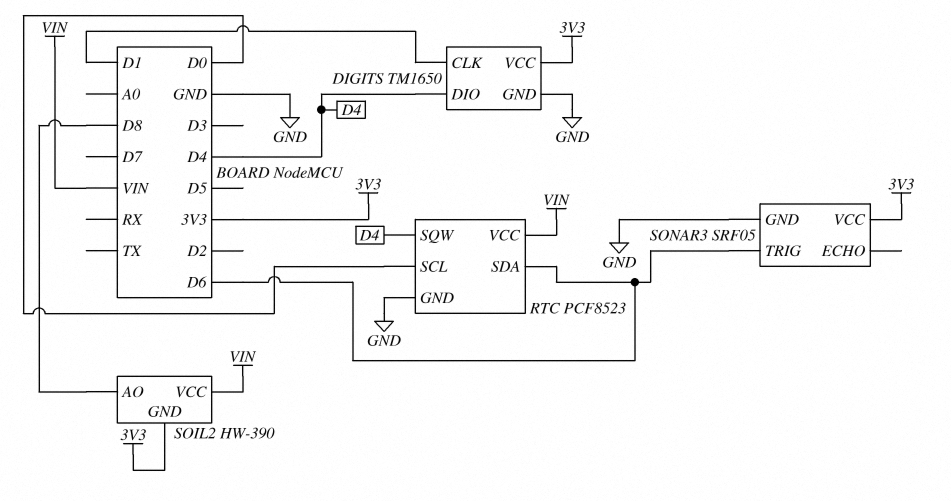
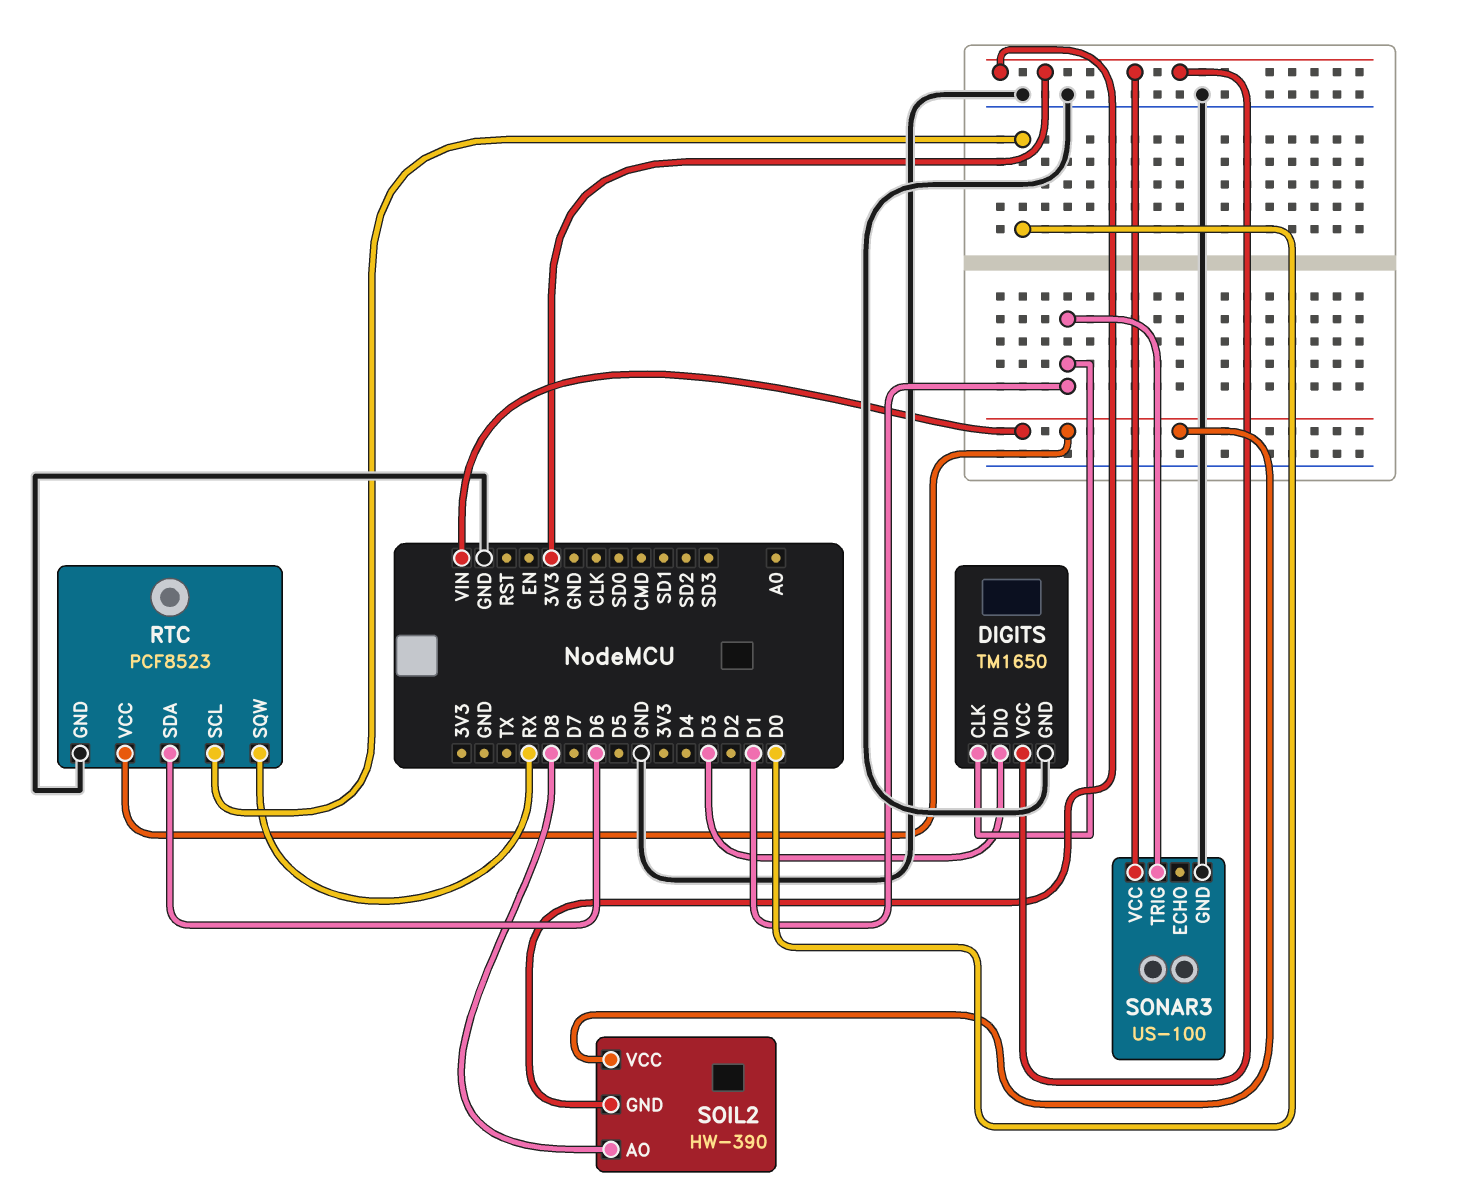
DIGITS pin DIO: D4 -> D3
RTC pin SQW: D4 -> RX
SONAR3: SRF05 -> US-100
SONAR3 pin TRIG: D6 -> D1

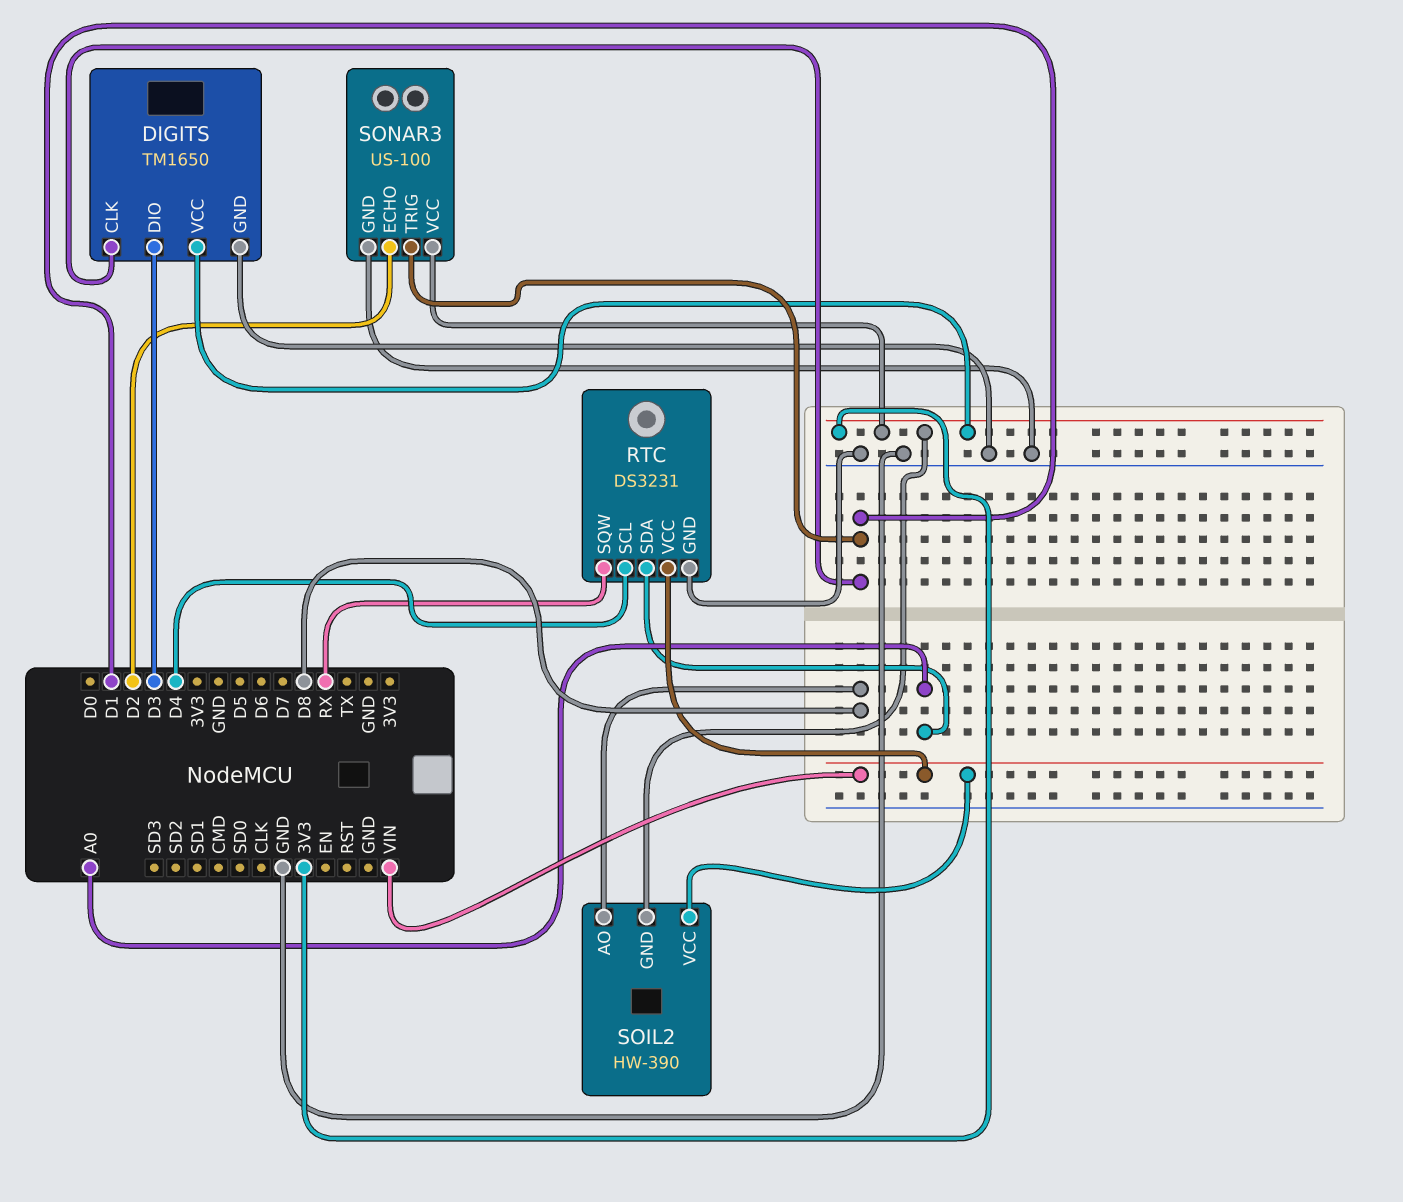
RTC: PCF8523 -> DS3231
RTC pin SCL: D0 -> D4
RTC pin SDA: D6 -> A0
SONAR3 pin ECHO: none -> D2

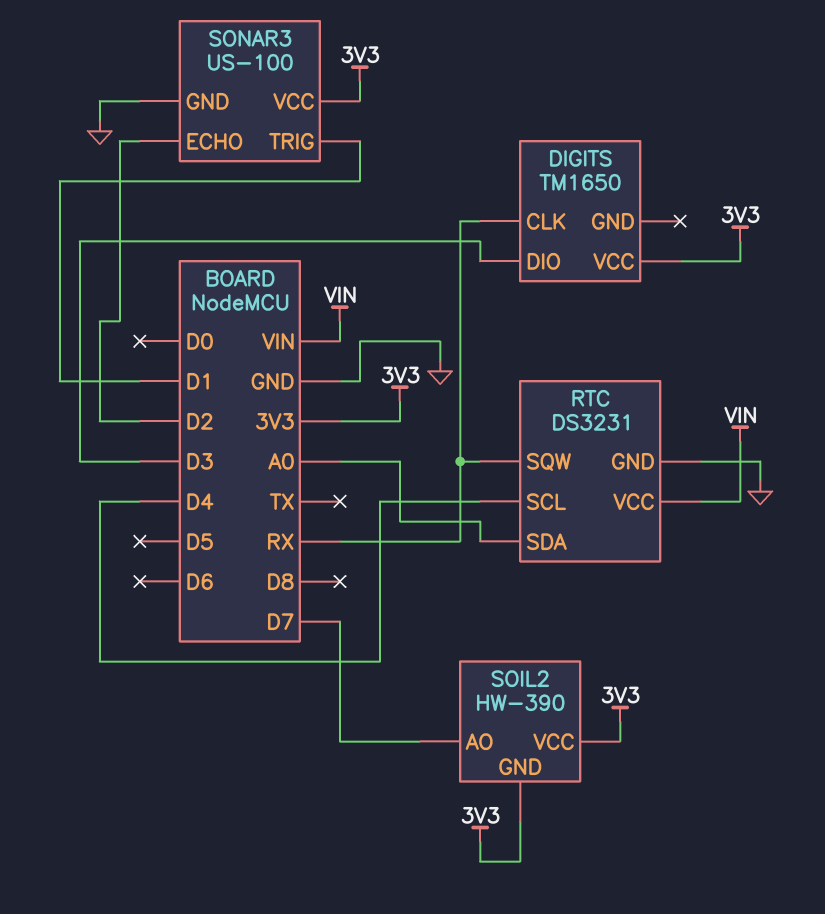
DIGITS pin CLK: D1 -> RX
DIGITS pin GND: GND -> none
SOIL2 pin AO: D8 -> D7
SOIL2 pin VCC: VIN -> 3V3

